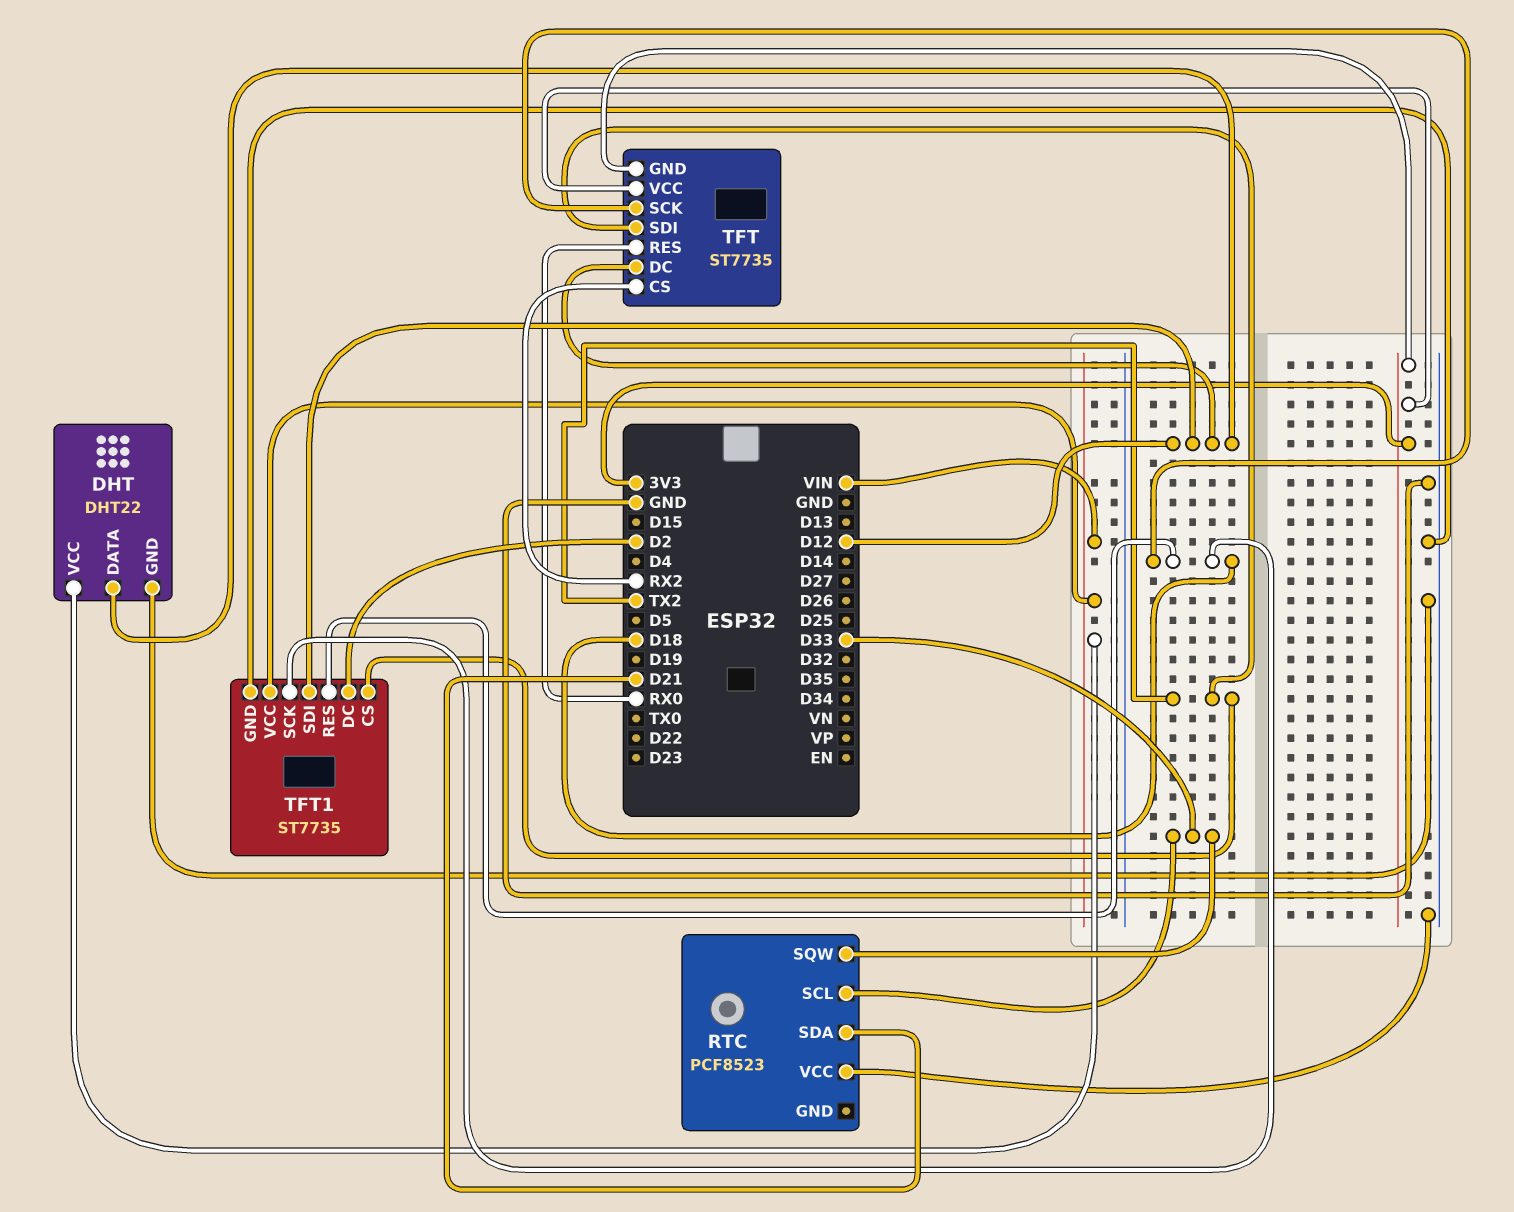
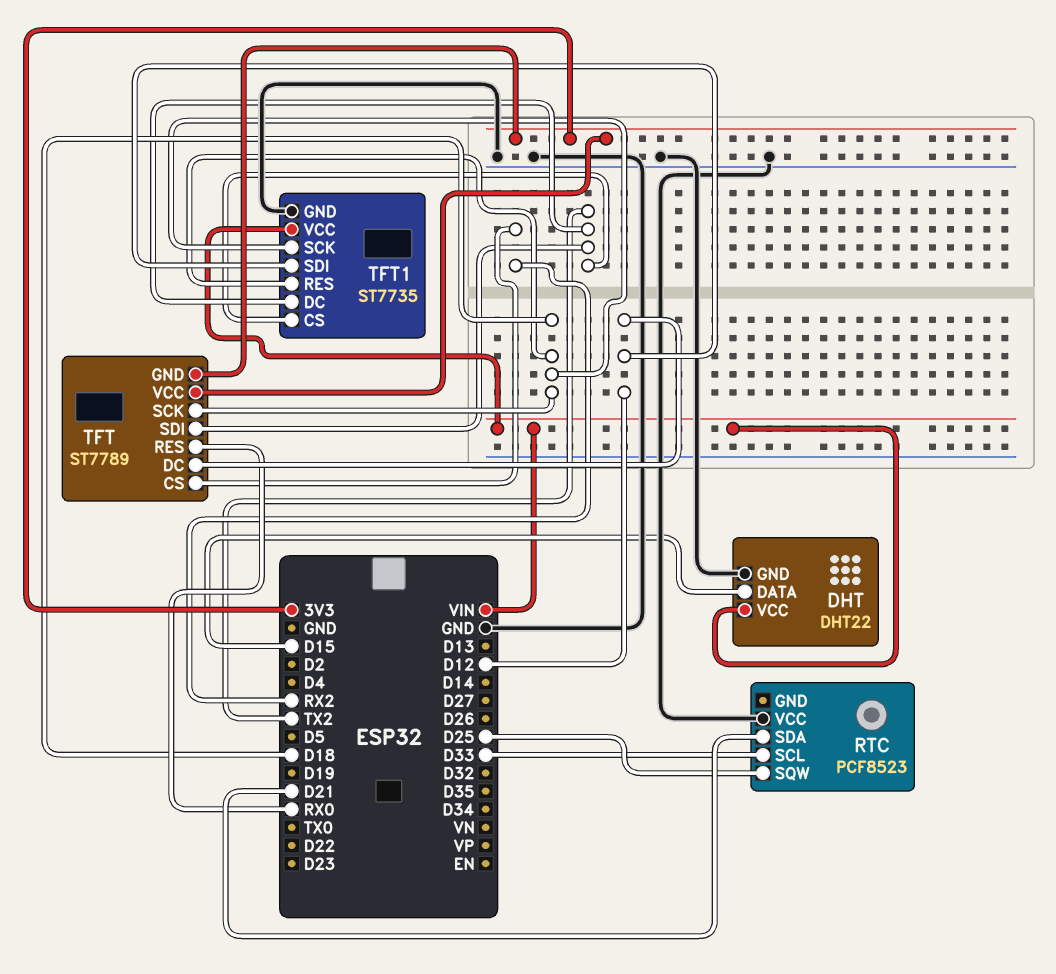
DHT pin DATA: D12 -> D15
RTC pin SQW: D33 -> D25
TFT: ST7735 -> ST7789
TFT1 pin DC: D2 -> TX2

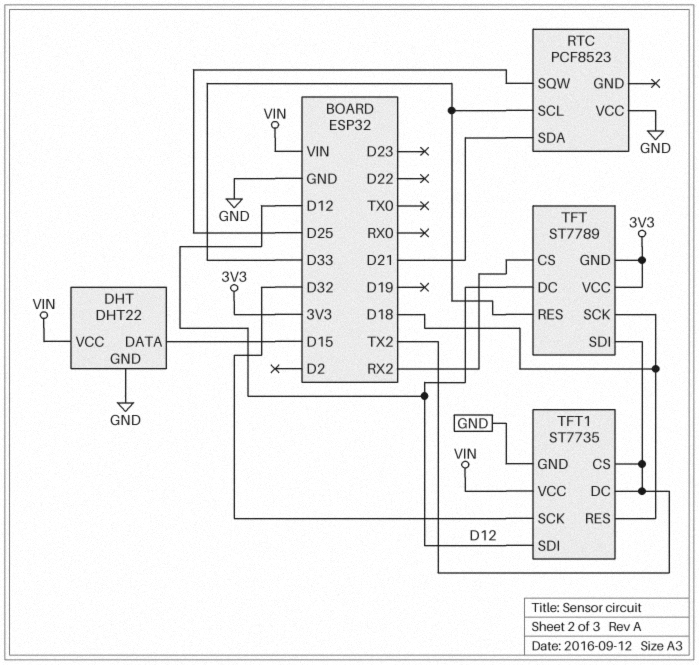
TFT pin RES: RX0 -> D33
TFT1 pin SCK: D18 -> D32

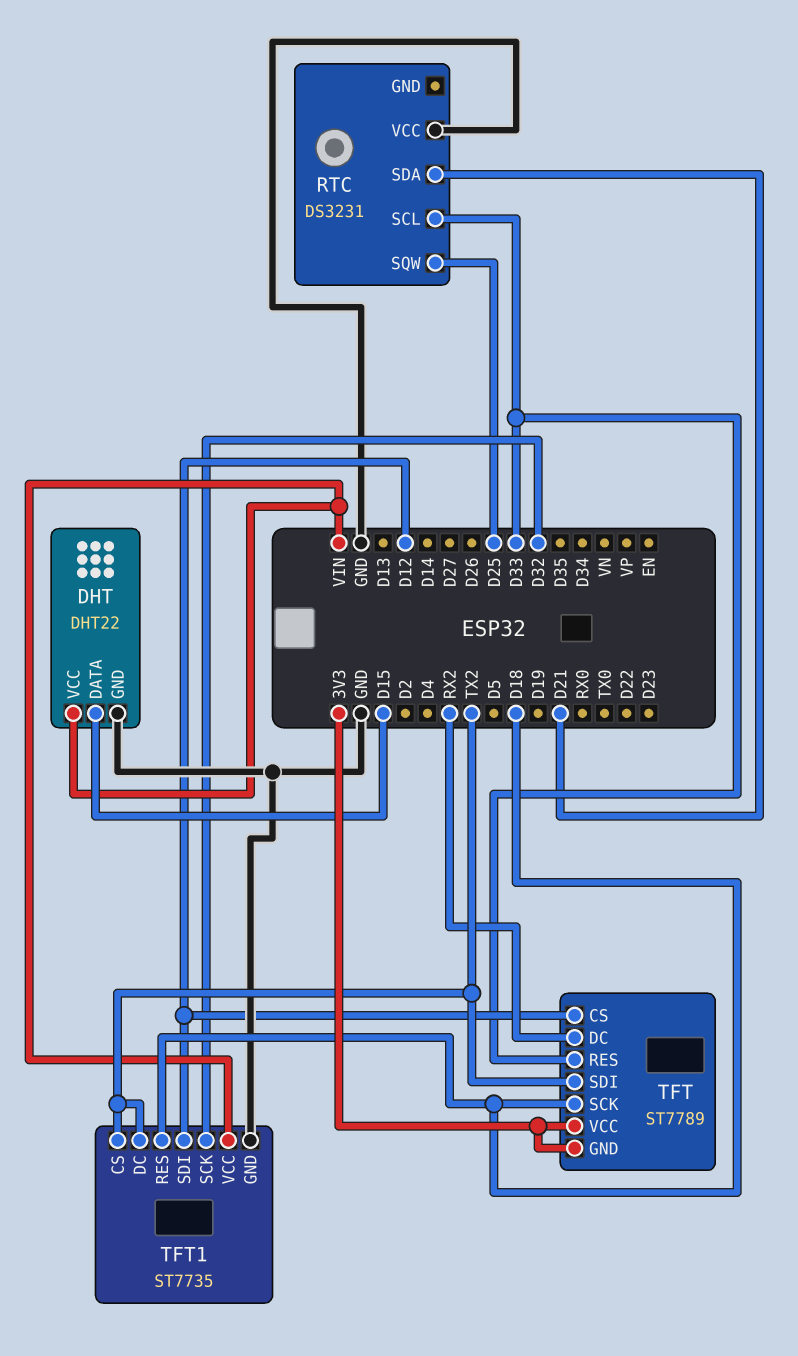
RTC: PCF8523 -> DS3231
TFT pin CS: RX2 -> D12
TFT pin DC: D12 -> RX2

